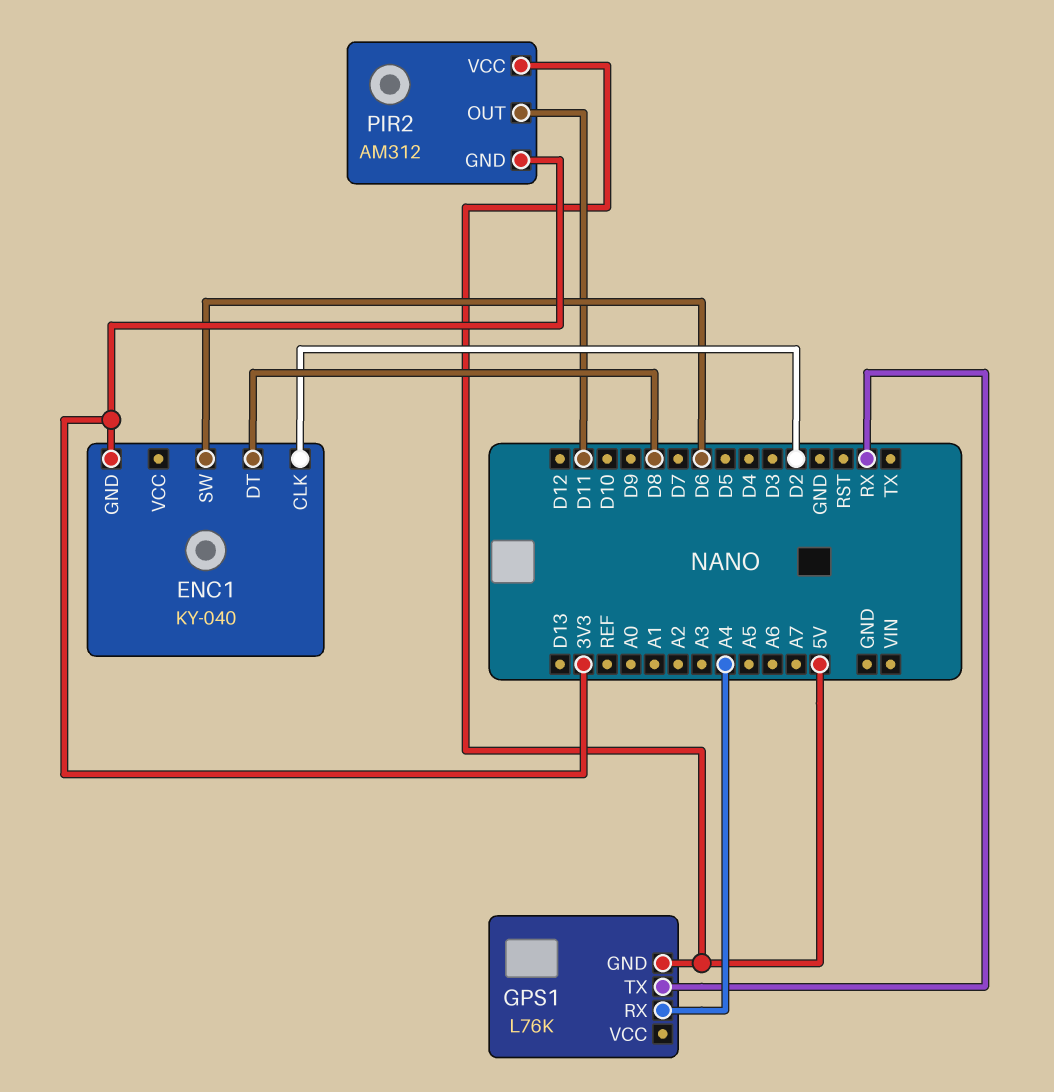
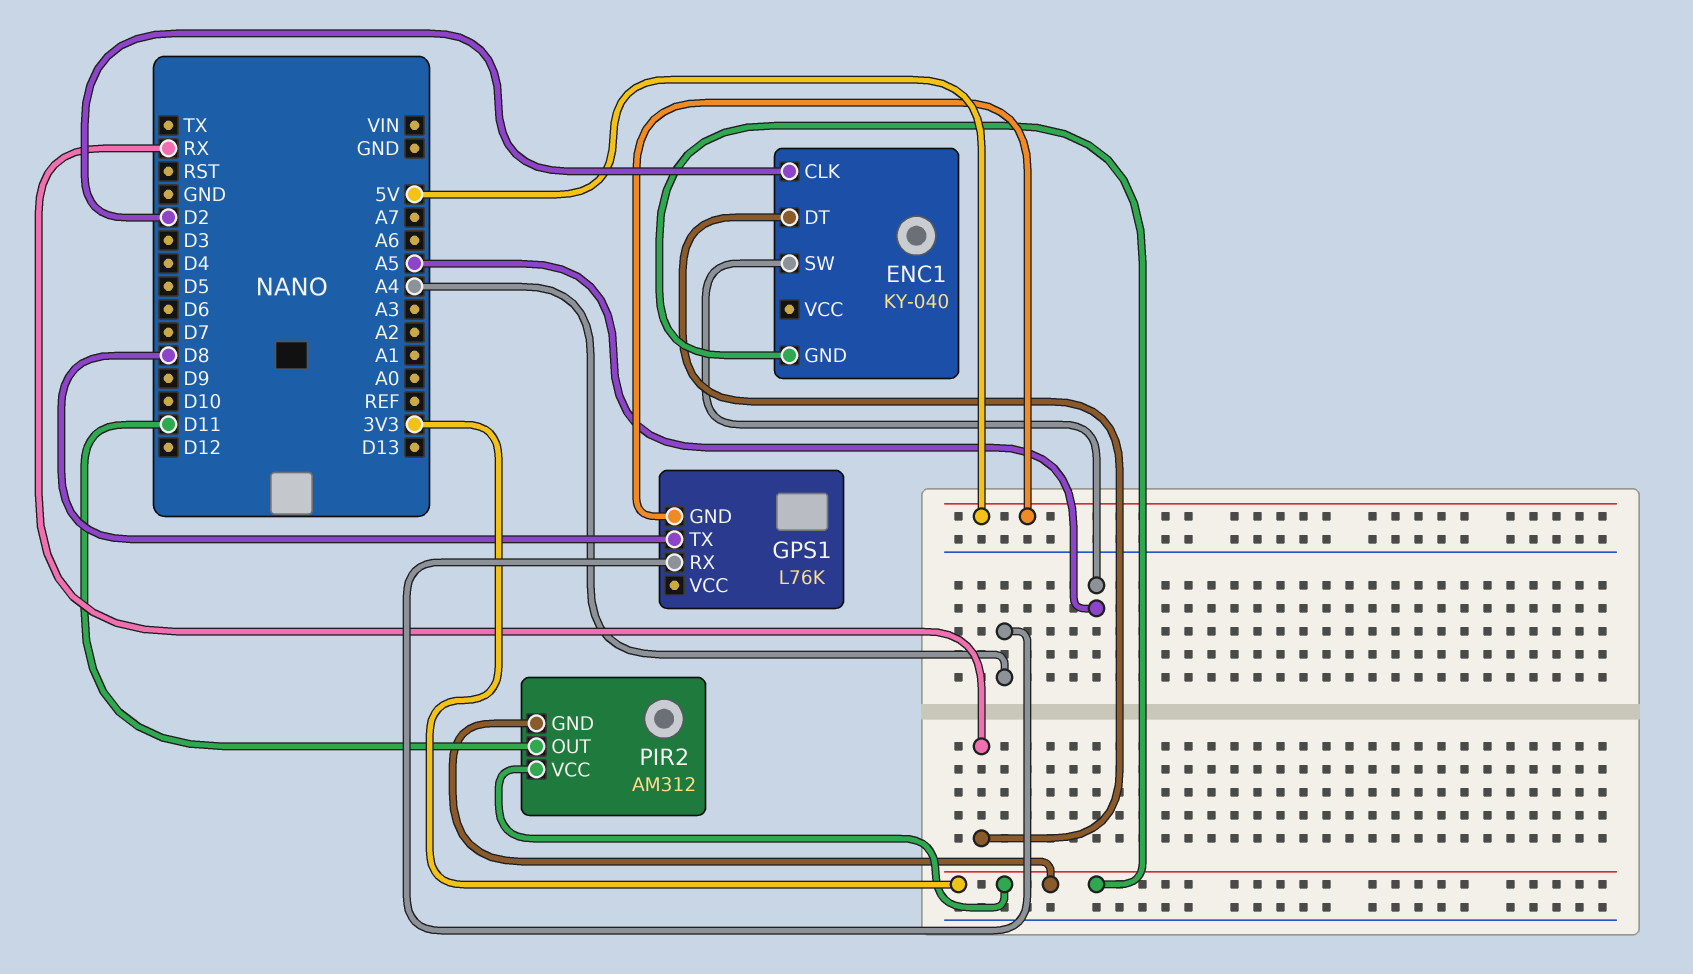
ENC1 pin DT: D8 -> RX
ENC1 pin SW: D6 -> A5
GPS1 pin TX: RX -> D8
PIR2 pin VCC: 5V -> 3V3

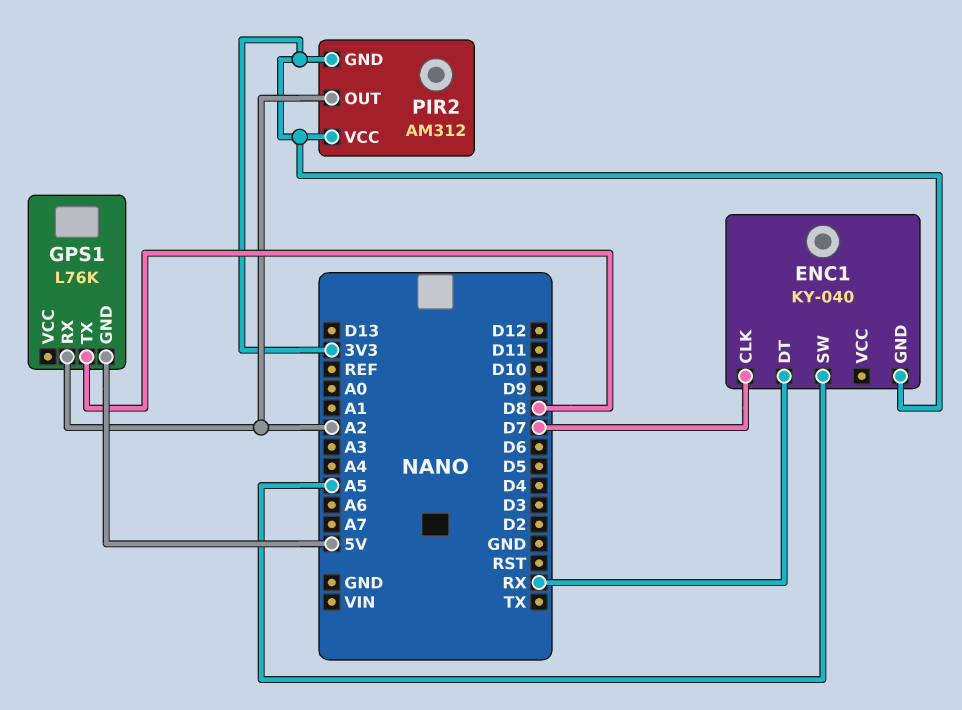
ENC1 pin CLK: D2 -> D7
GPS1 pin RX: A4 -> A2
PIR2 pin OUT: D11 -> A2

